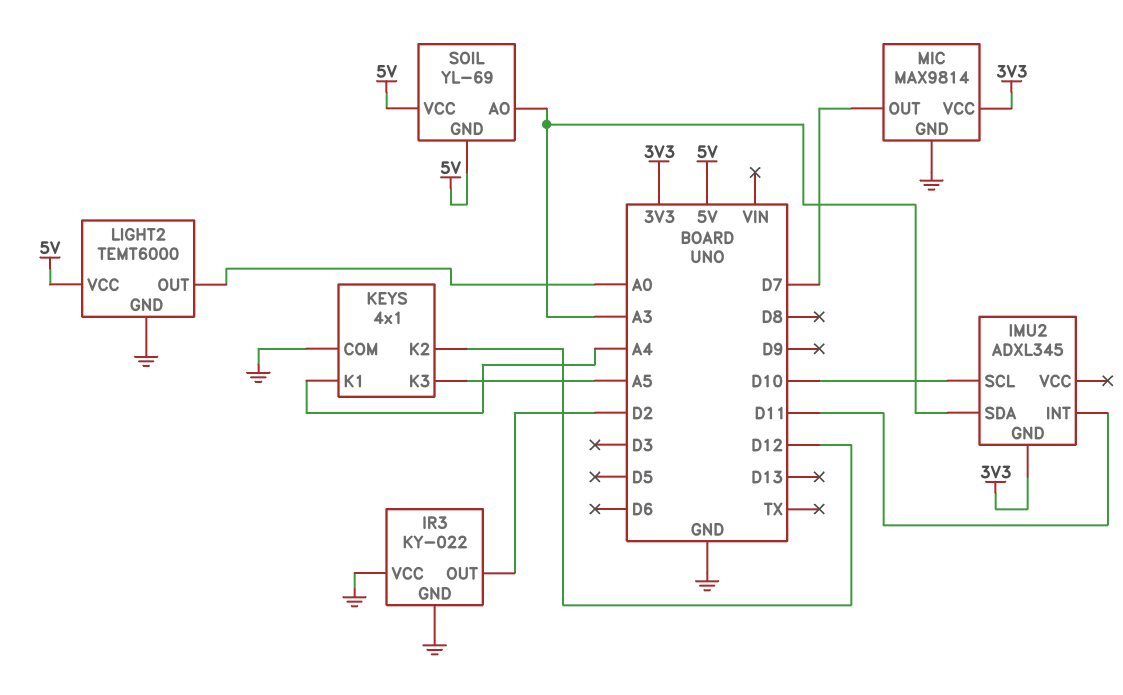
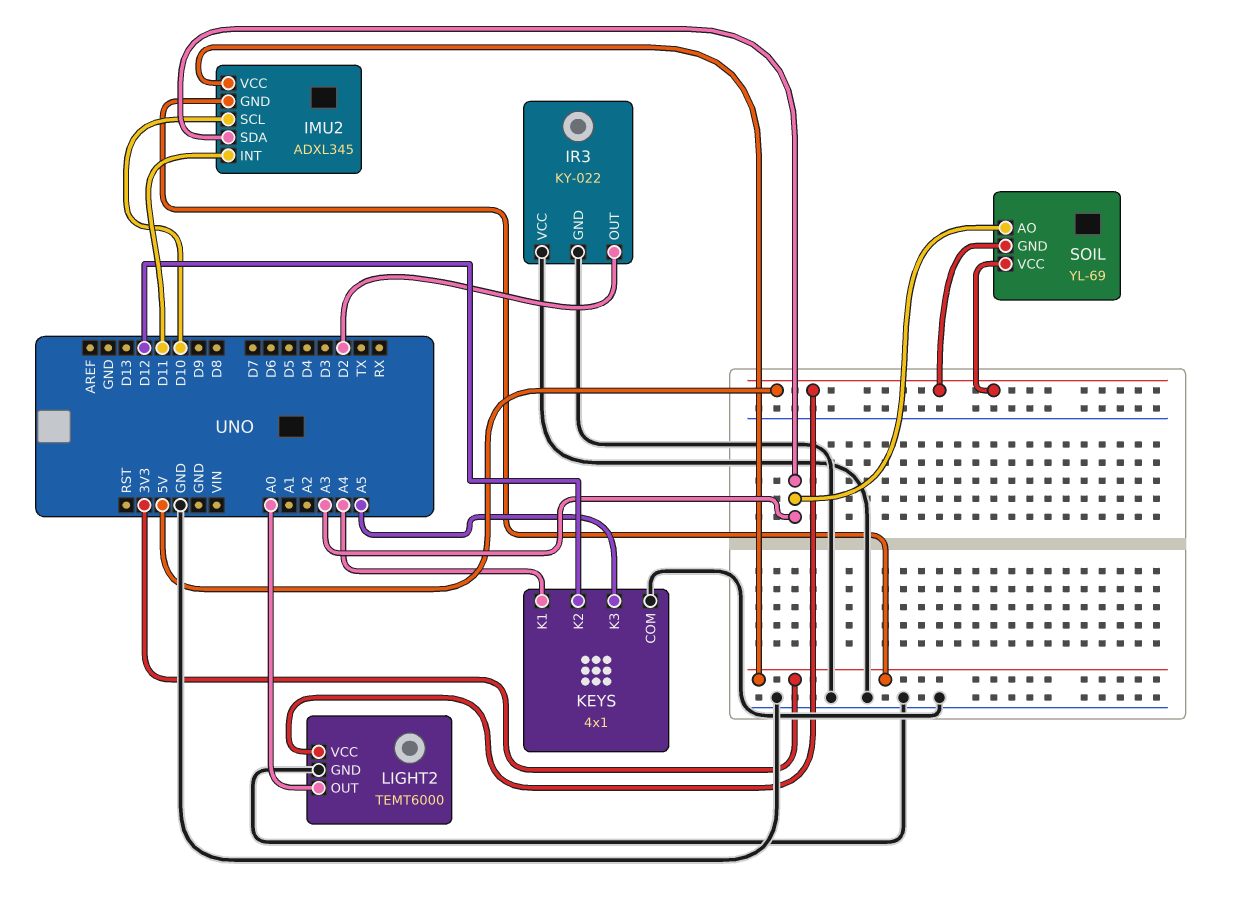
IMU2 pin VCC: none -> 3V3
MIC: MAX9814 -> none
MIC pin GND: GND -> none
MIC pin OUT: D7 -> none
MIC pin VCC: 3V3 -> none

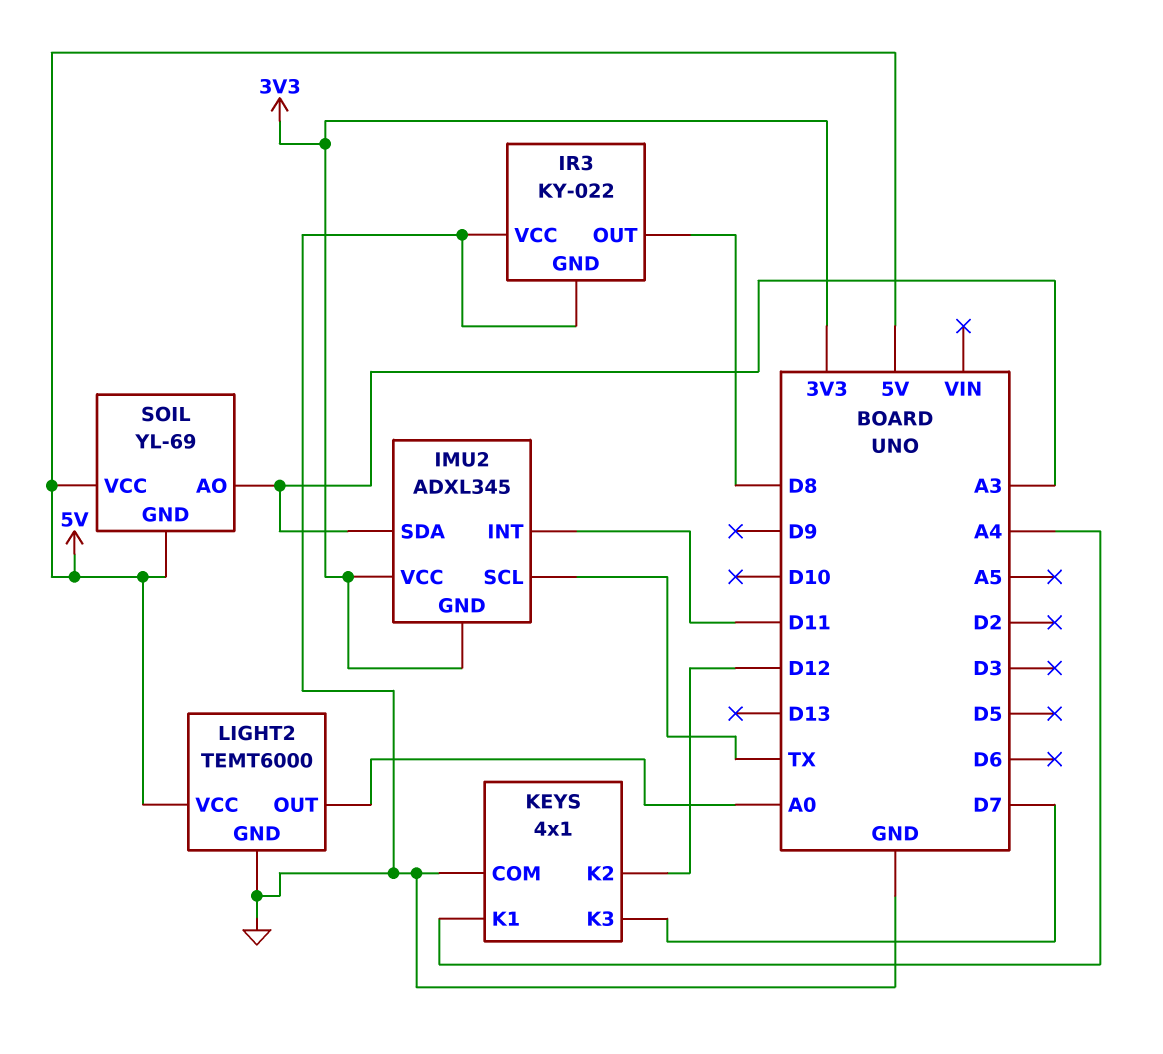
IMU2 pin SCL: D10 -> TX
IR3 pin OUT: D2 -> D8
KEYS pin K3: A5 -> D7

